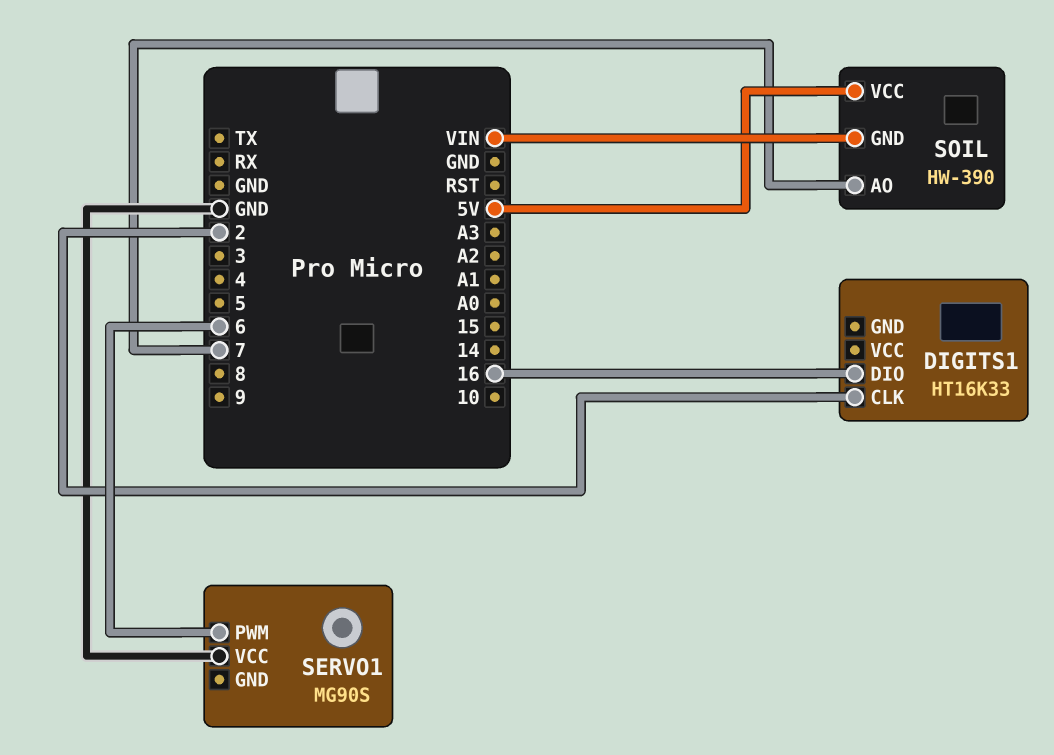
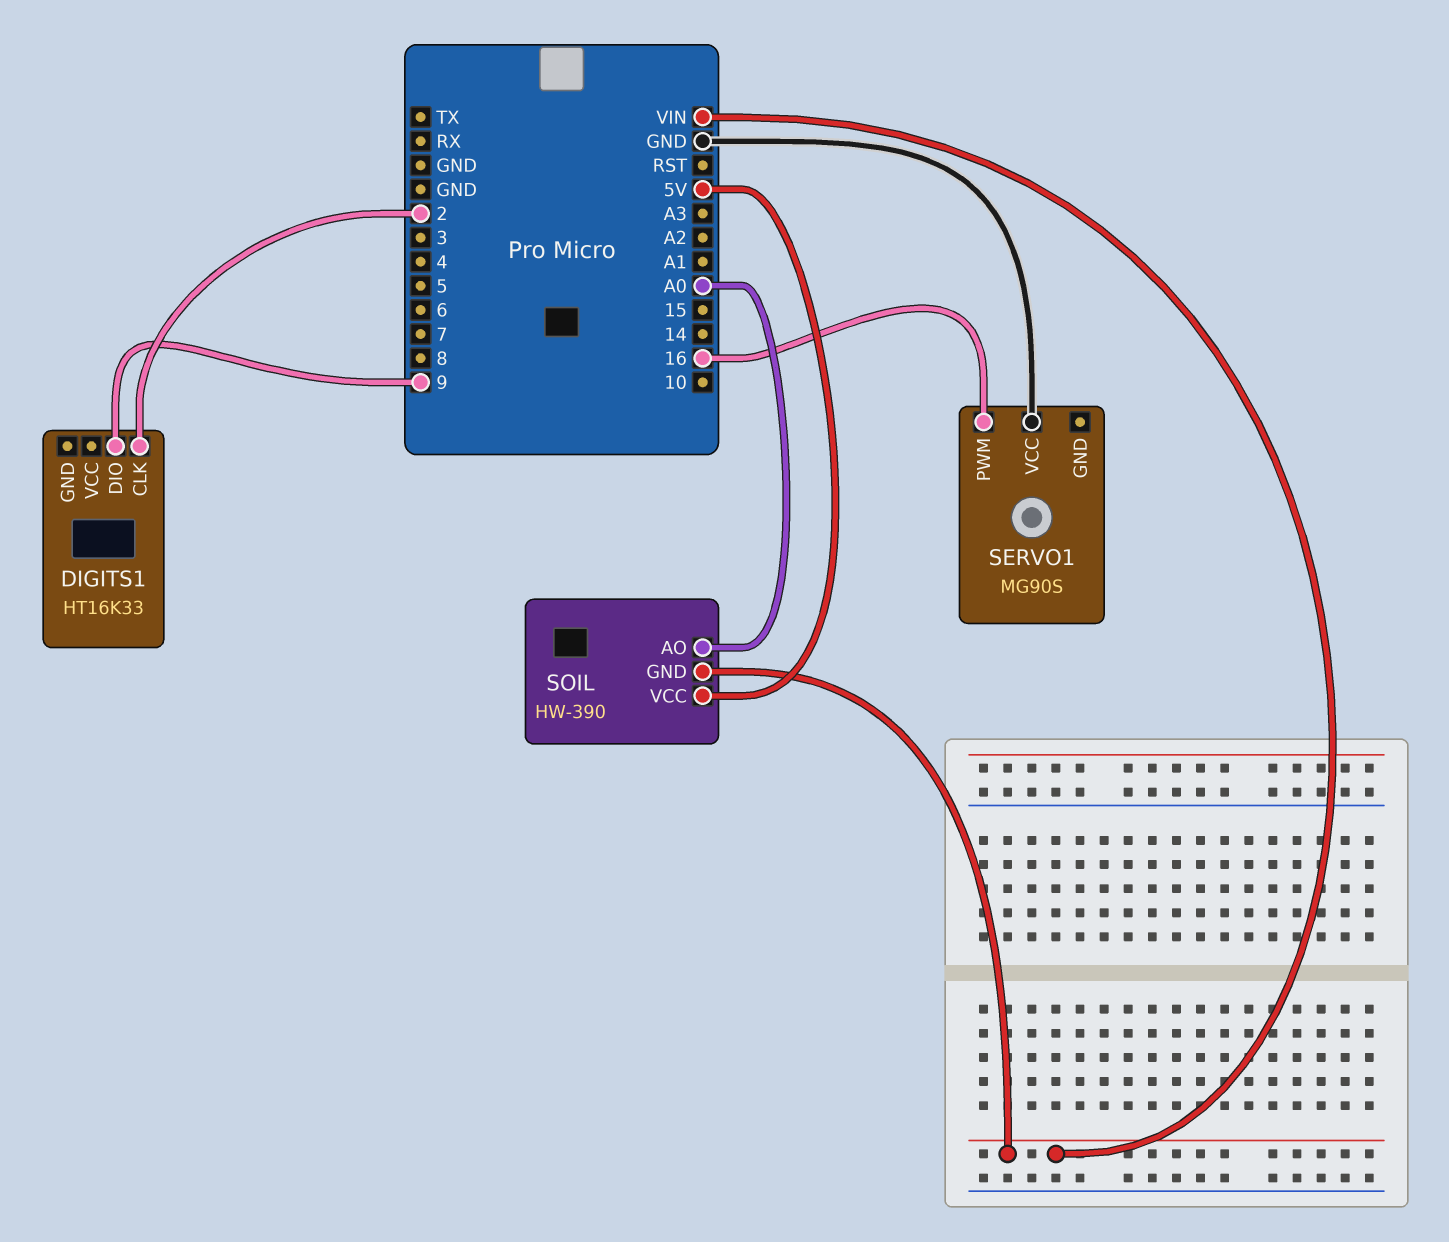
DIGITS1 pin DIO: 16 -> 9
SERVO1 pin PWM: 6 -> 16
SOIL pin AO: 7 -> A0

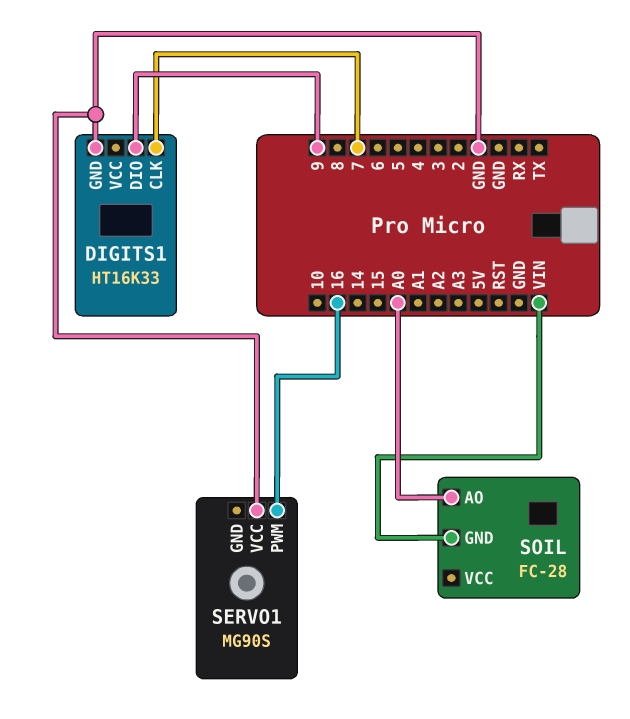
DIGITS1 pin CLK: 2 -> 7
DIGITS1 pin GND: none -> GND
SOIL: HW-390 -> FC-28
SOIL pin VCC: 5V -> none

